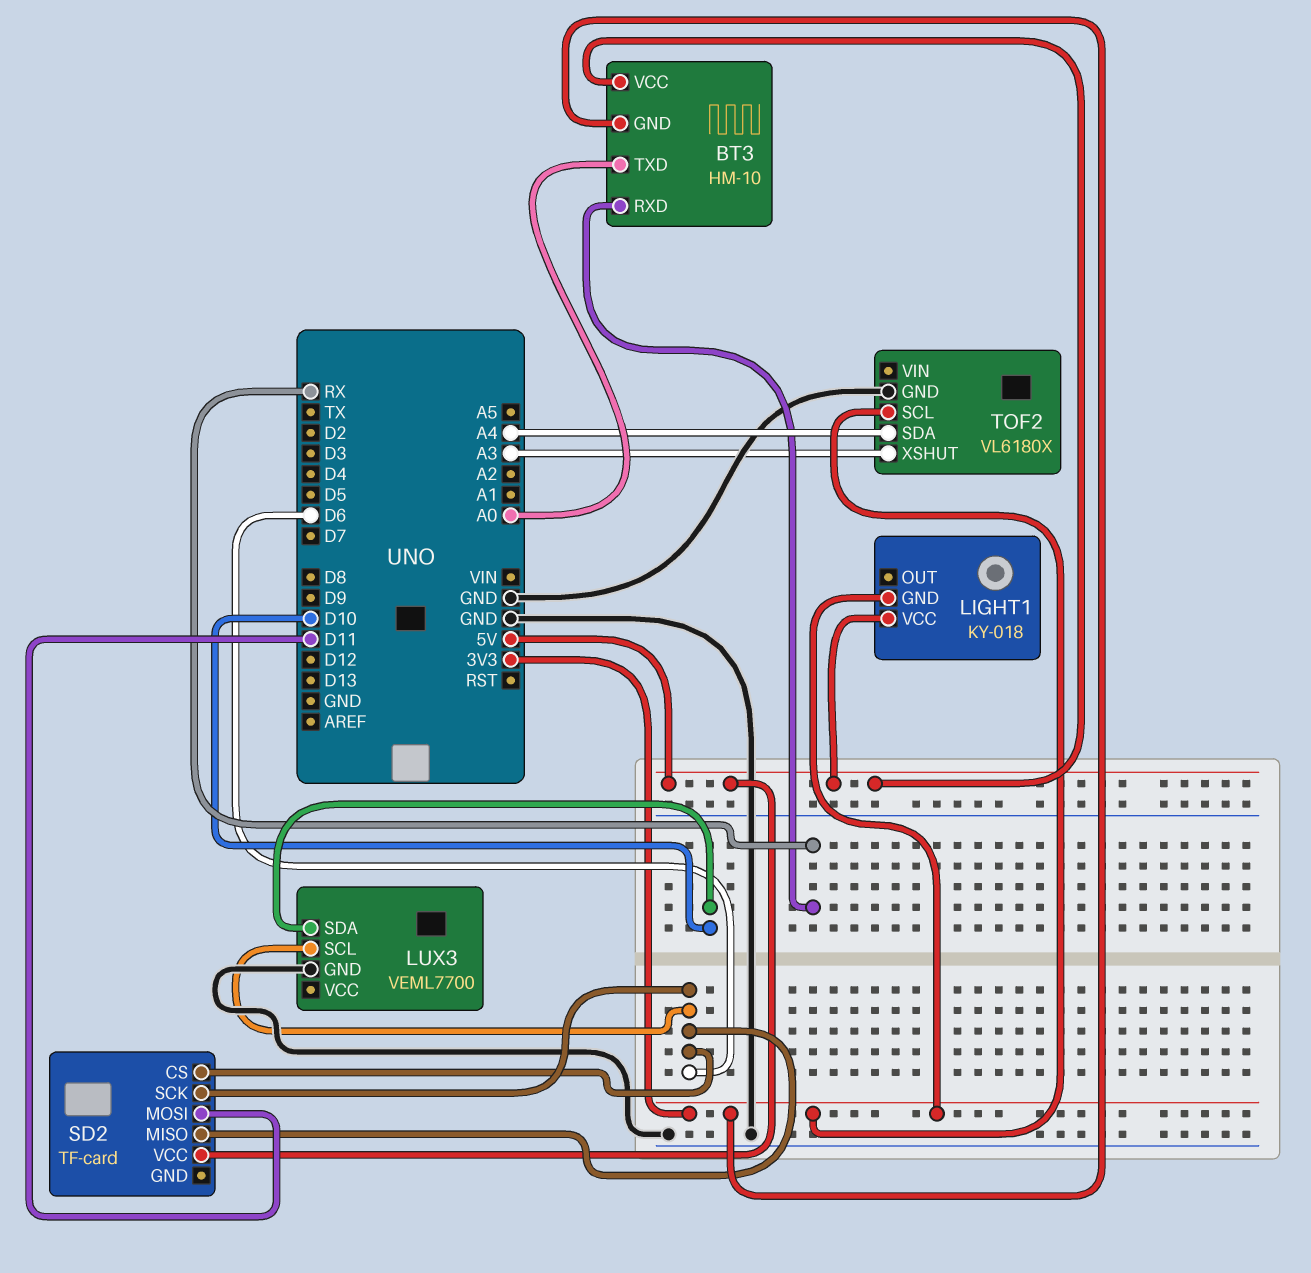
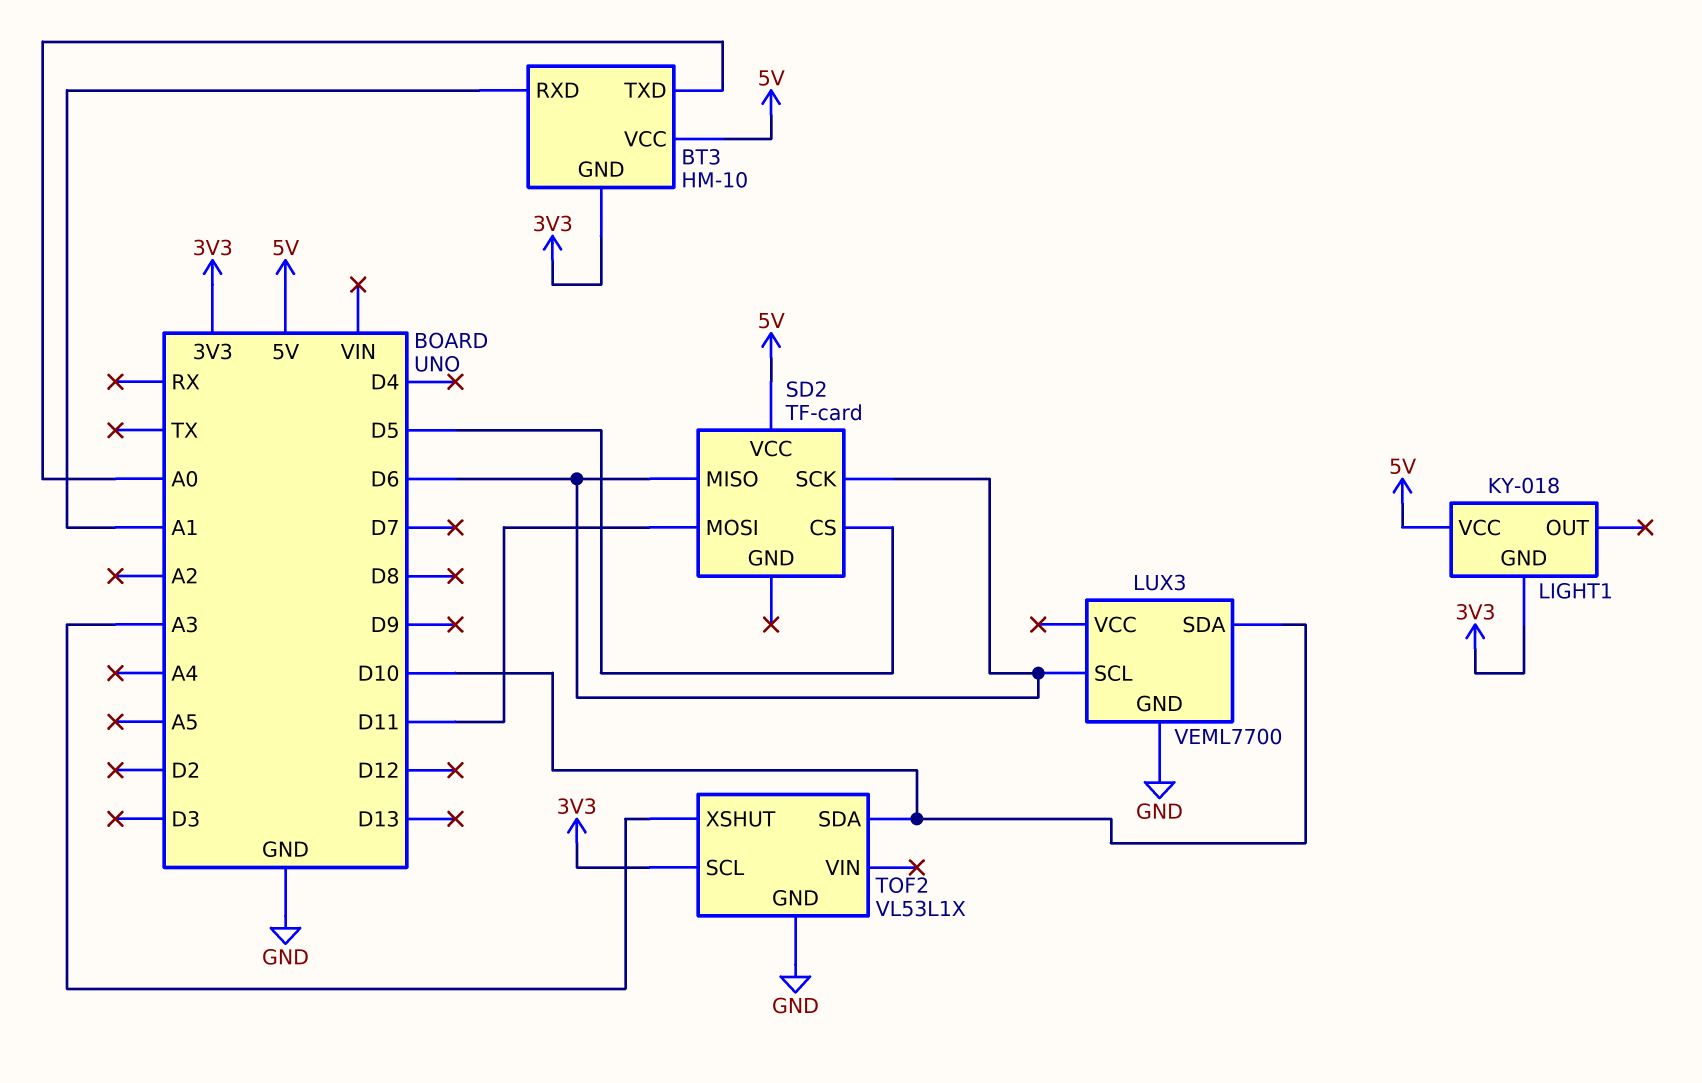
BT3 pin RXD: RX -> A1
SD2 pin CS: D6 -> D5
TOF2: VL6180X -> VL53L1X
TOF2 pin SDA: A4 -> D10

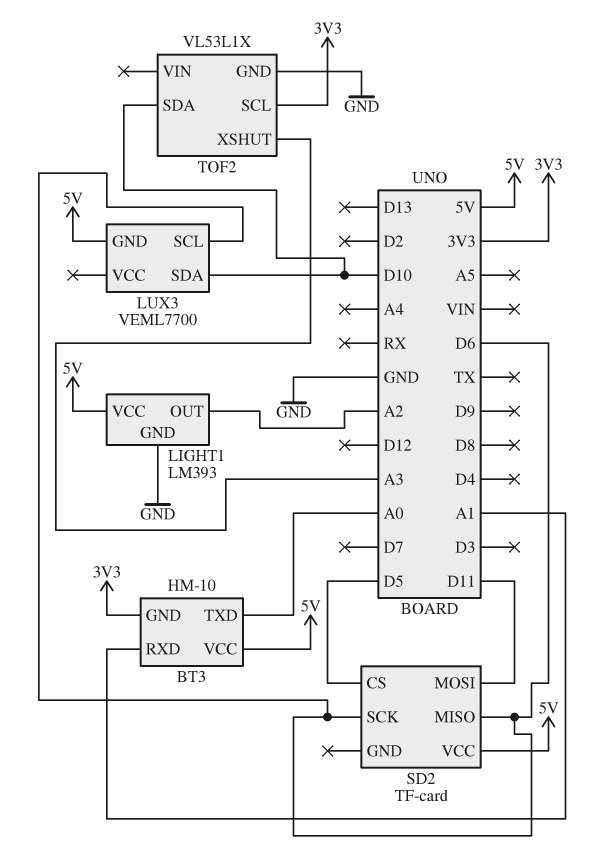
LIGHT1: KY-018 -> LM393
LIGHT1 pin GND: 3V3 -> GND
LIGHT1 pin OUT: none -> A2
LUX3 pin GND: GND -> 5V

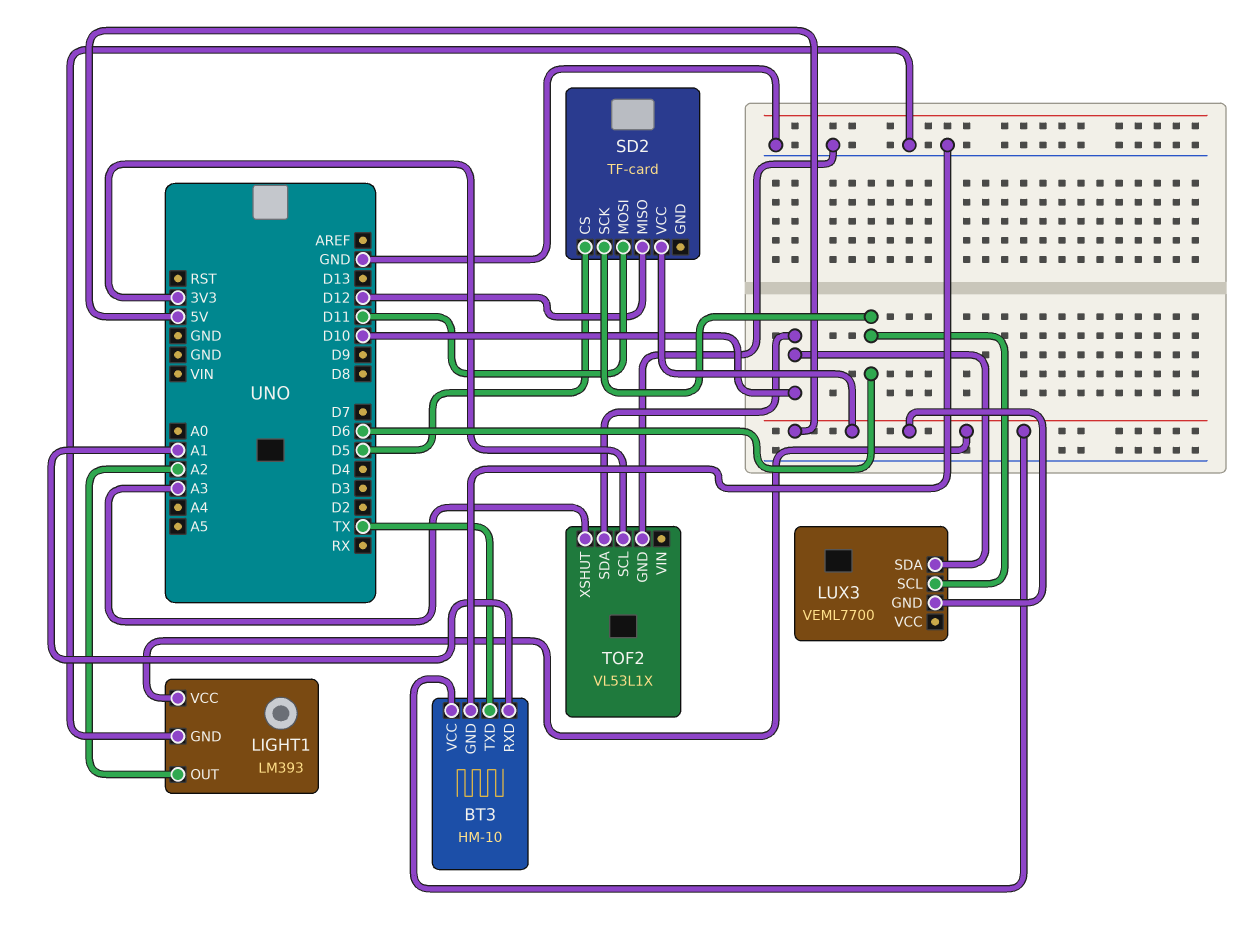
BT3 pin GND: 3V3 -> GND
BT3 pin TXD: A0 -> TX
SD2 pin MISO: D6 -> D12

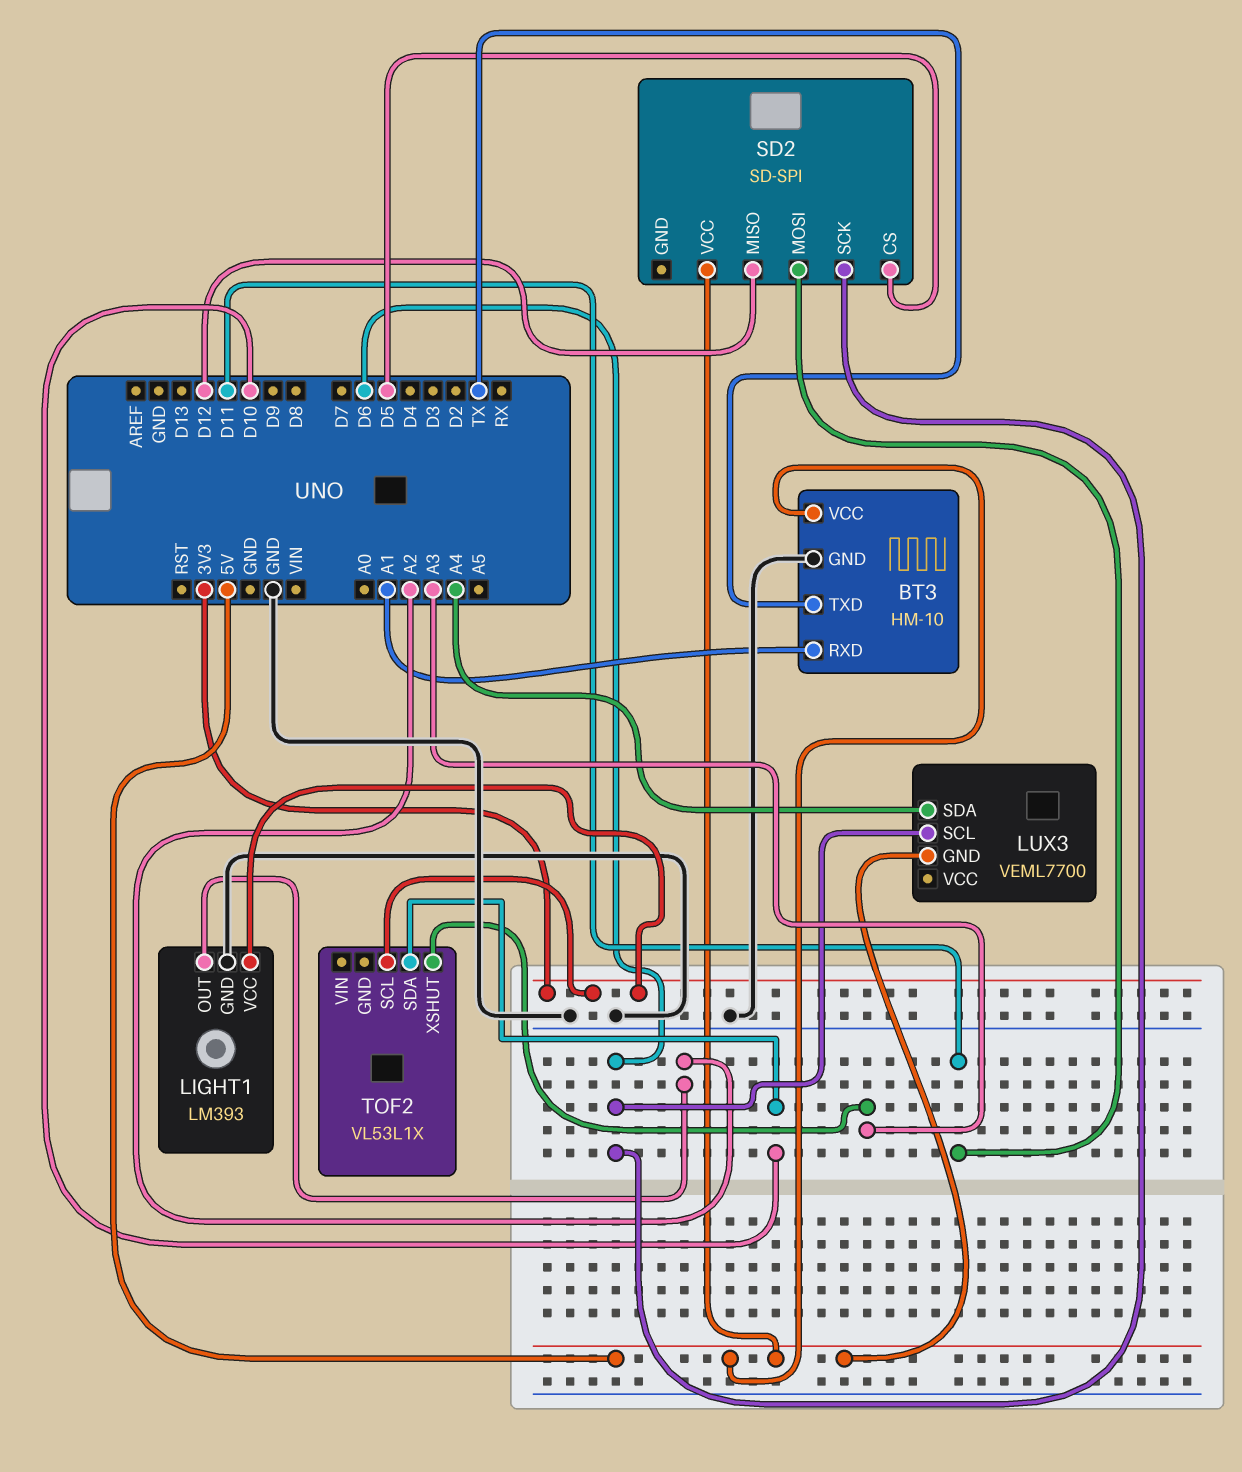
LIGHT1 pin VCC: 5V -> 3V3
LUX3 pin SDA: D10 -> A4
SD2: TF-card -> SD-SPI
TOF2 pin GND: GND -> none

